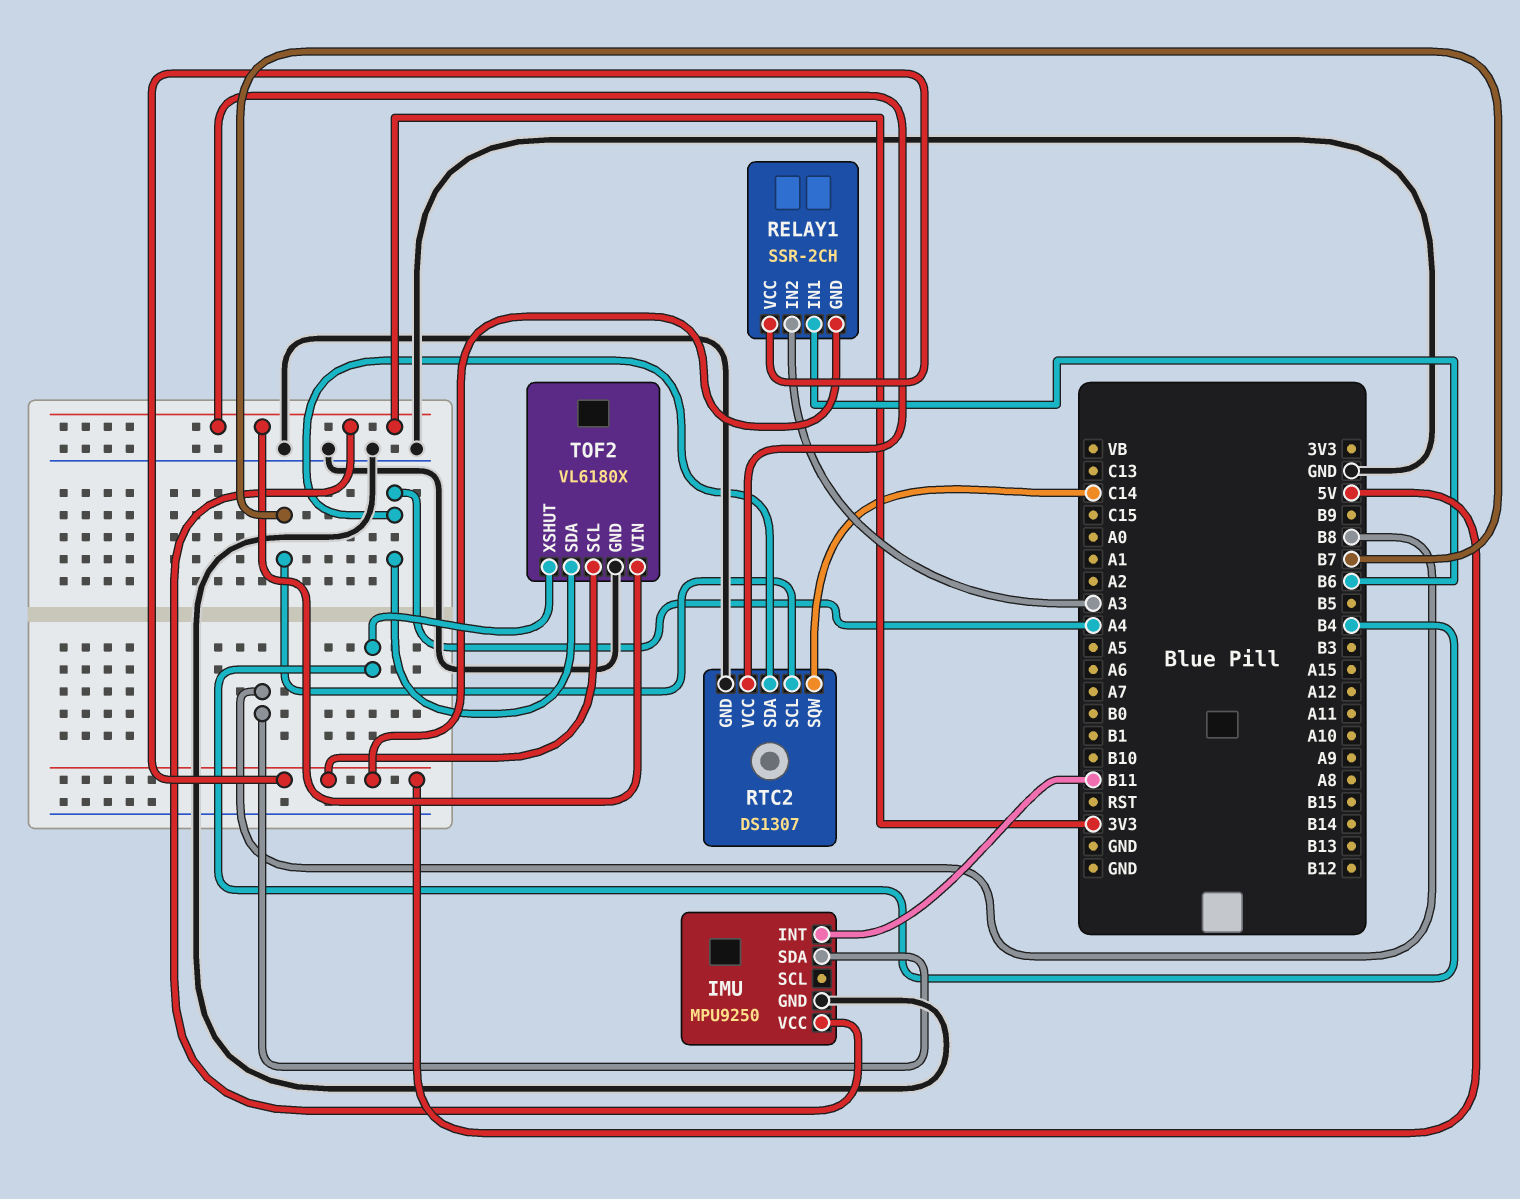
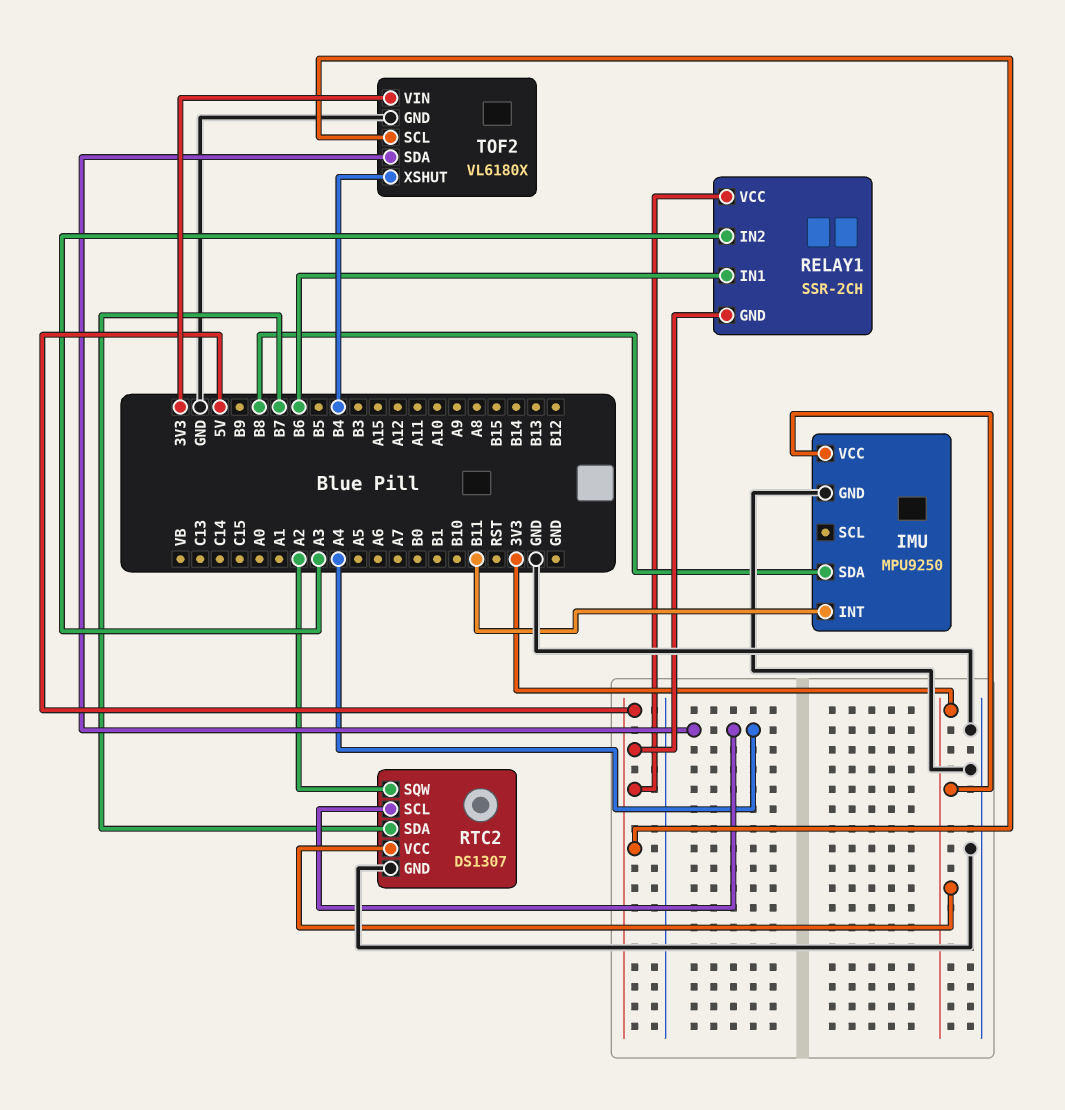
RTC2 pin SCL: B7 -> A4
RTC2 pin SDA: A4 -> B7
RTC2 pin SQW: C14 -> A2

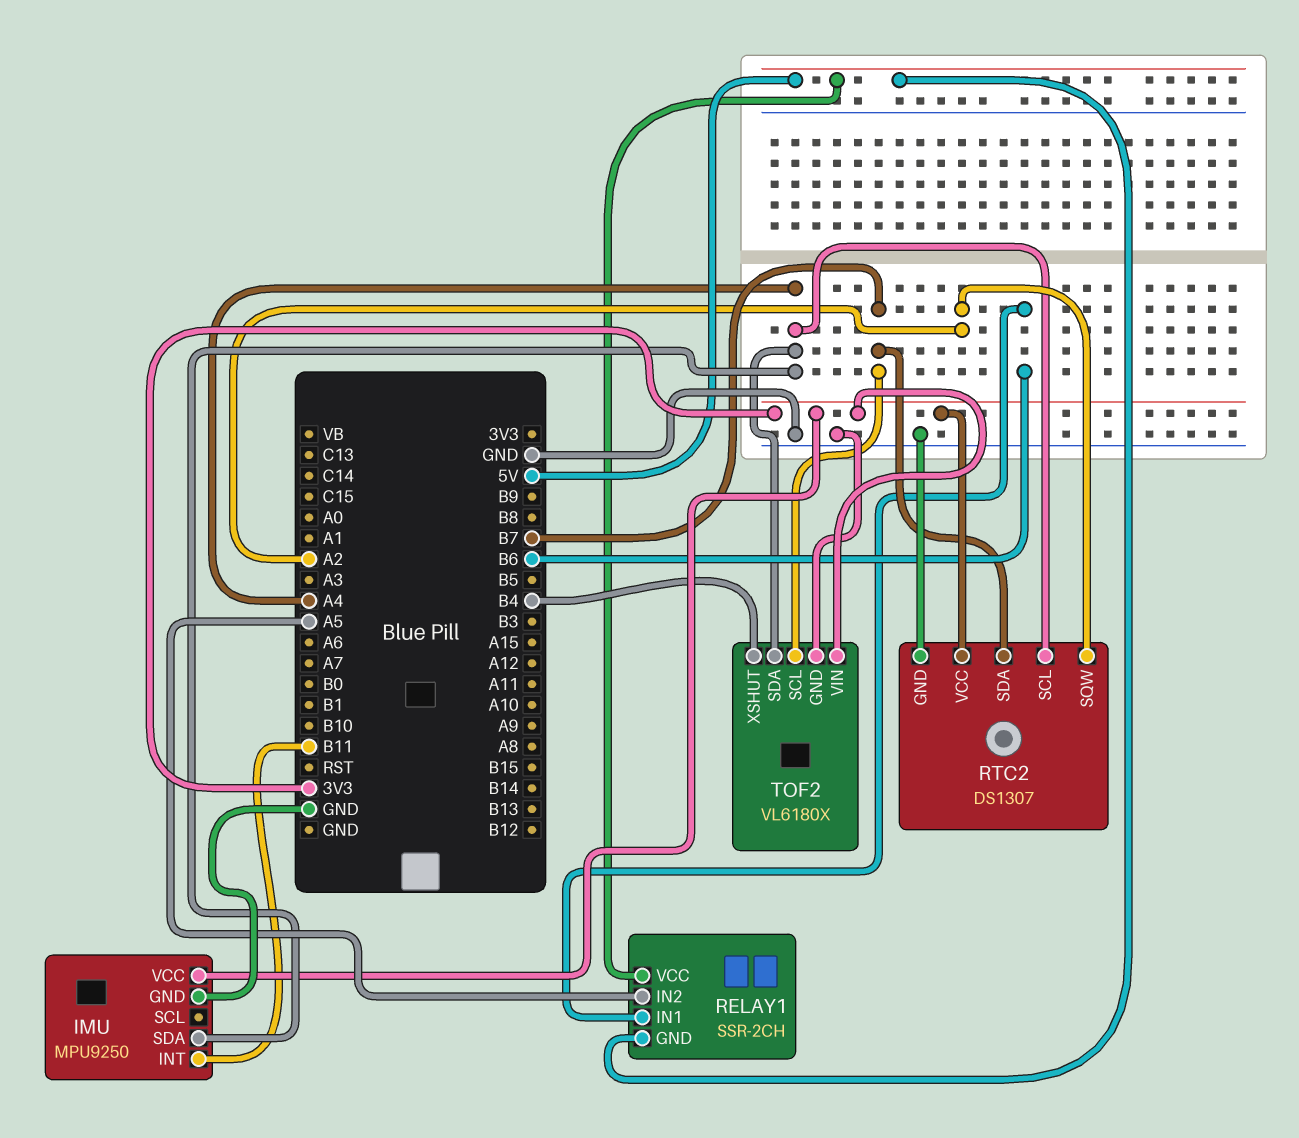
IMU pin SDA: B8 -> A4
RELAY1 pin IN2: A3 -> A5
TOF2 pin SCL: 5V -> B7

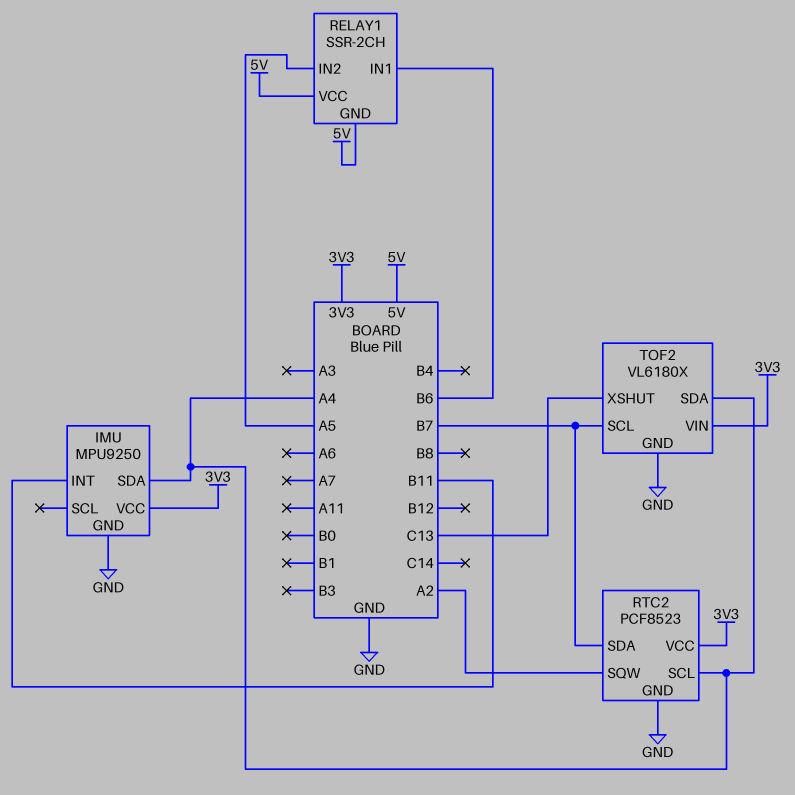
RTC2: DS1307 -> PCF8523
TOF2 pin XSHUT: B4 -> C13

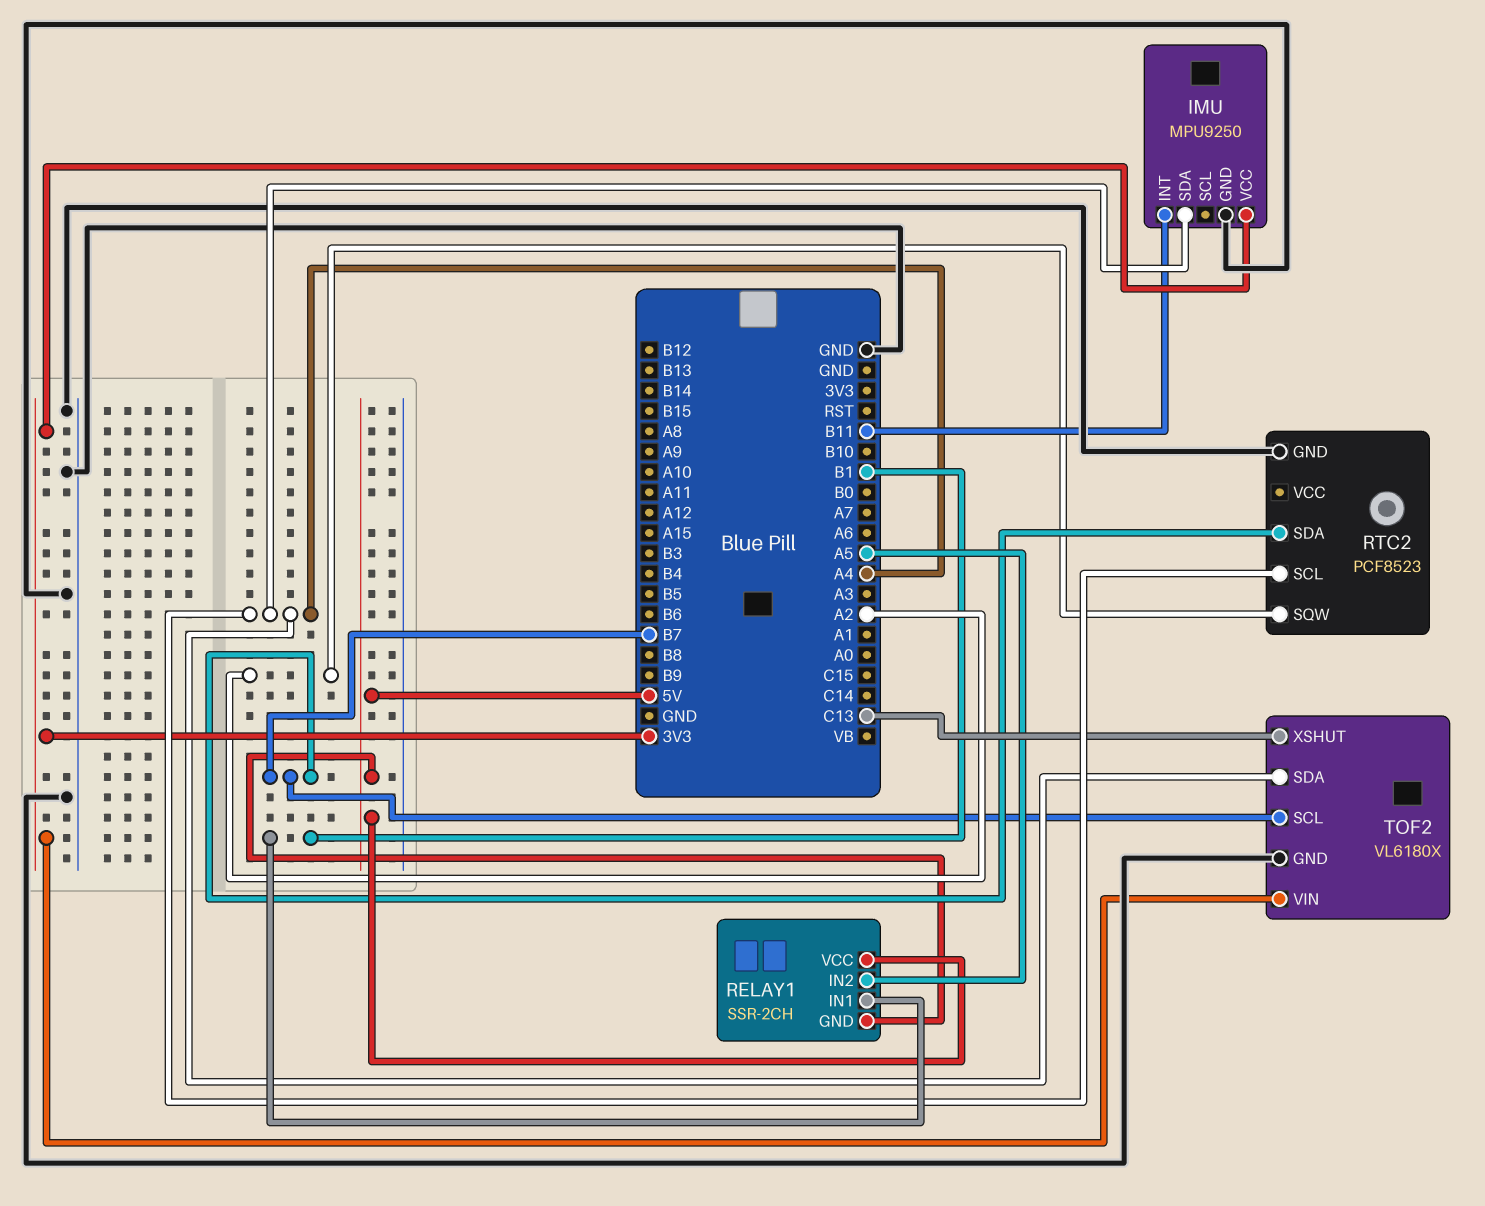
RELAY1 pin IN1: B6 -> B1
RTC2 pin VCC: 3V3 -> none

